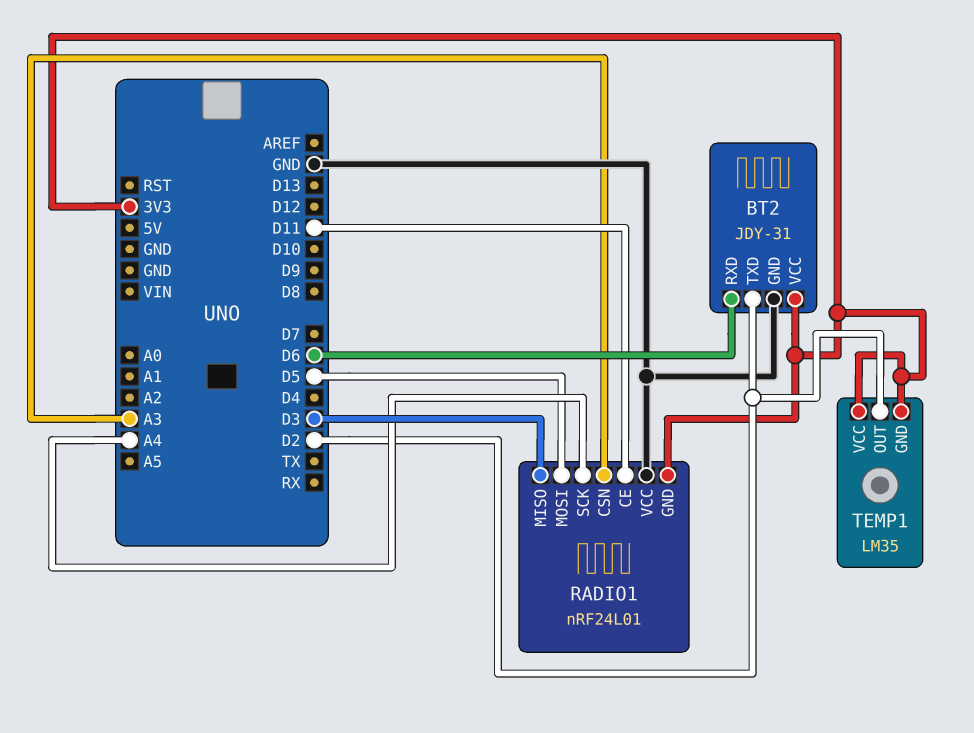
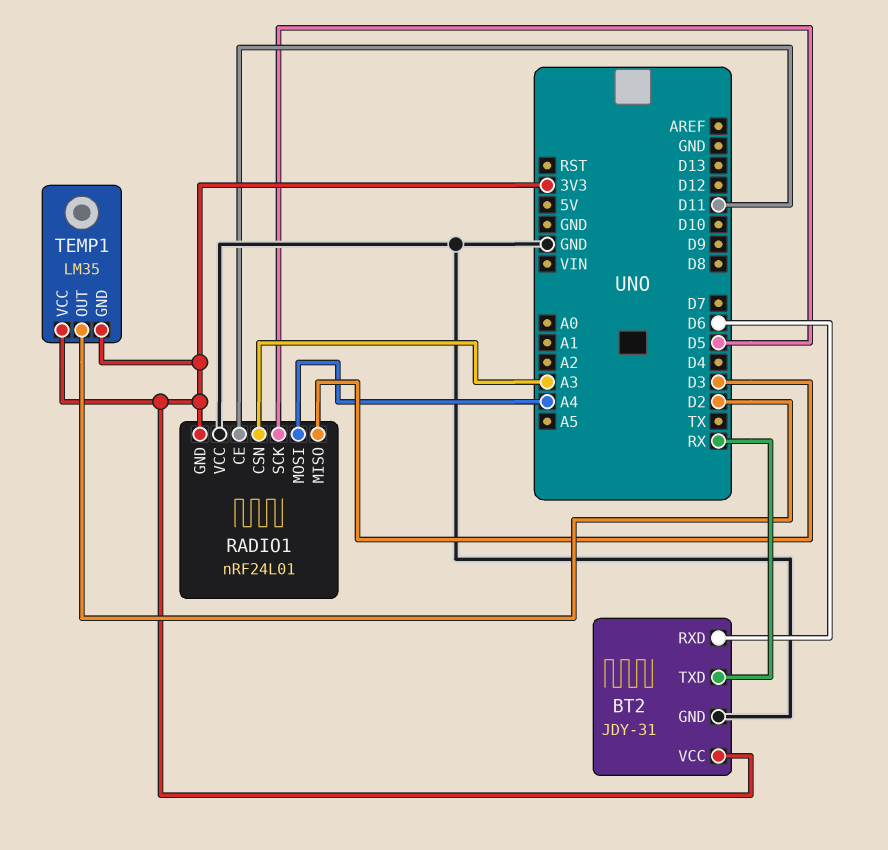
BT2 pin TXD: D2 -> RX
RADIO1 pin MOSI: D5 -> A4
RADIO1 pin SCK: A4 -> D5

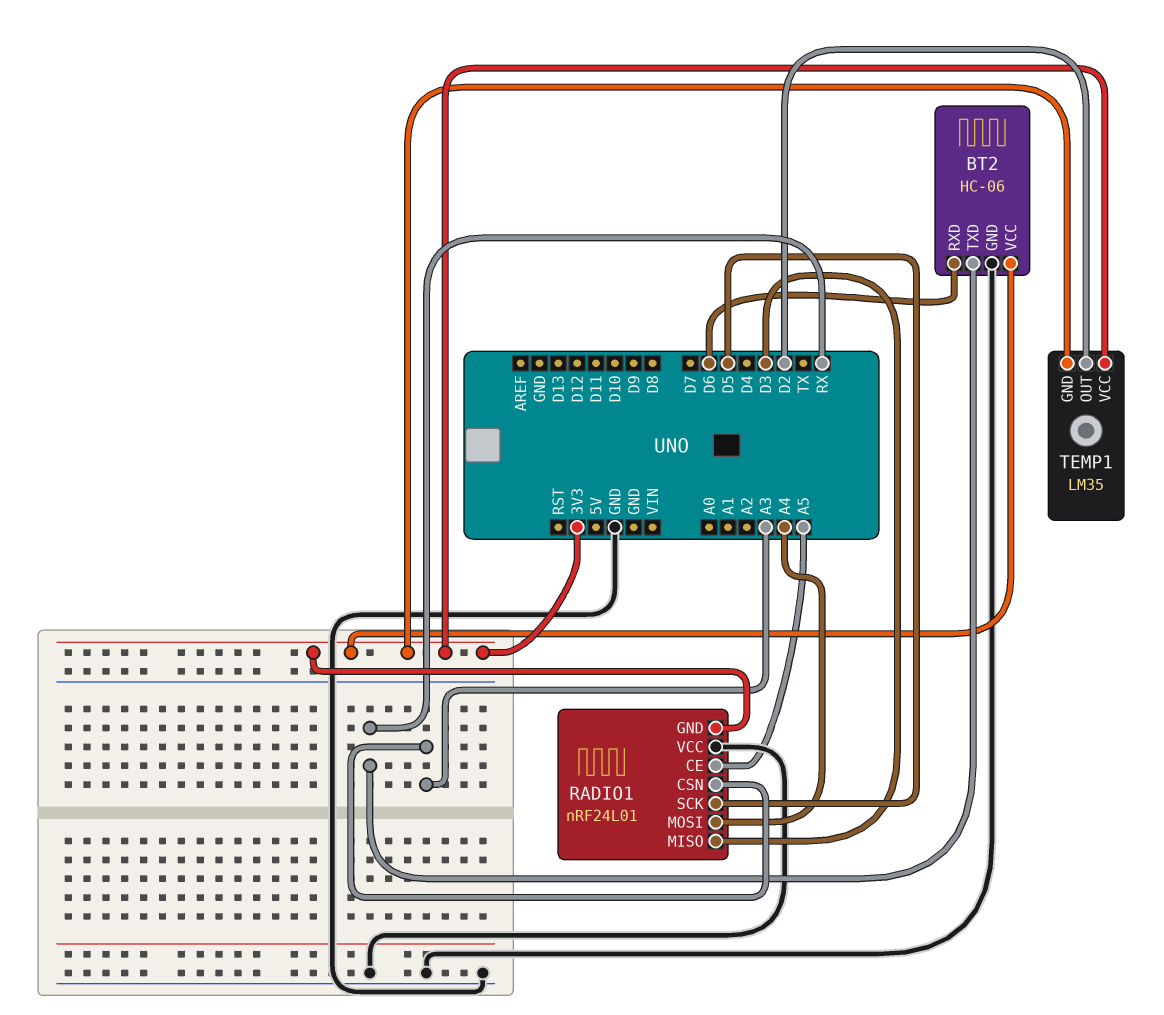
BT2: JDY-31 -> HC-06
RADIO1 pin CE: D11 -> A5

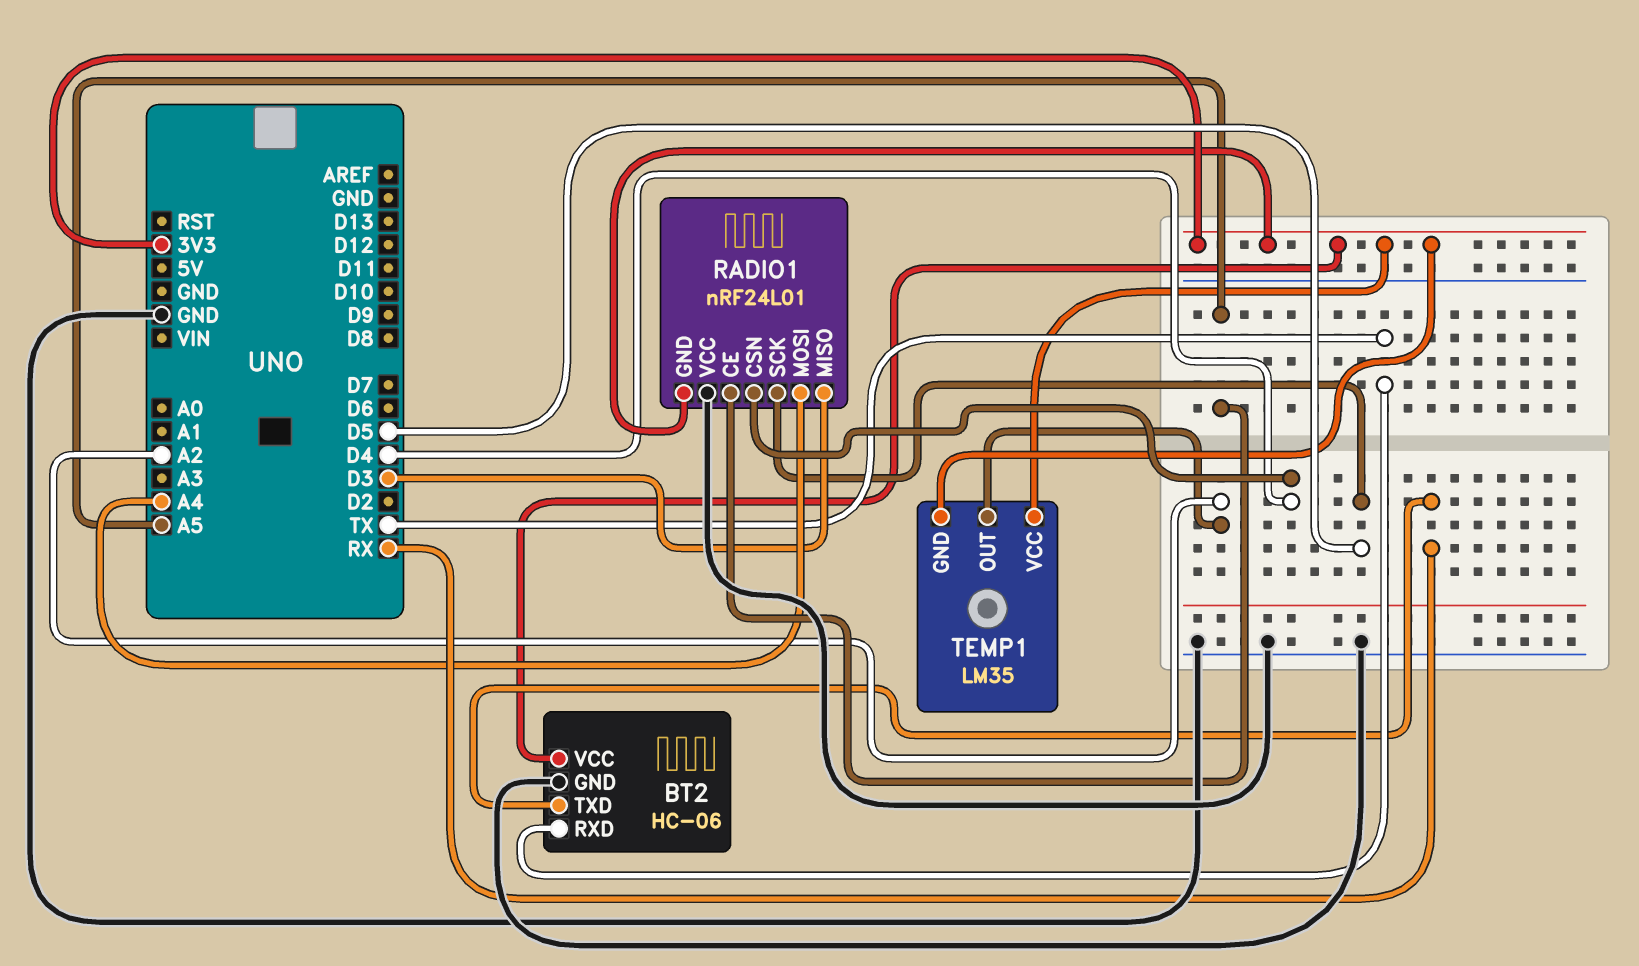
BT2 pin RXD: D6 -> TX
RADIO1 pin CSN: A3 -> D4
TEMP1 pin OUT: D2 -> A2

